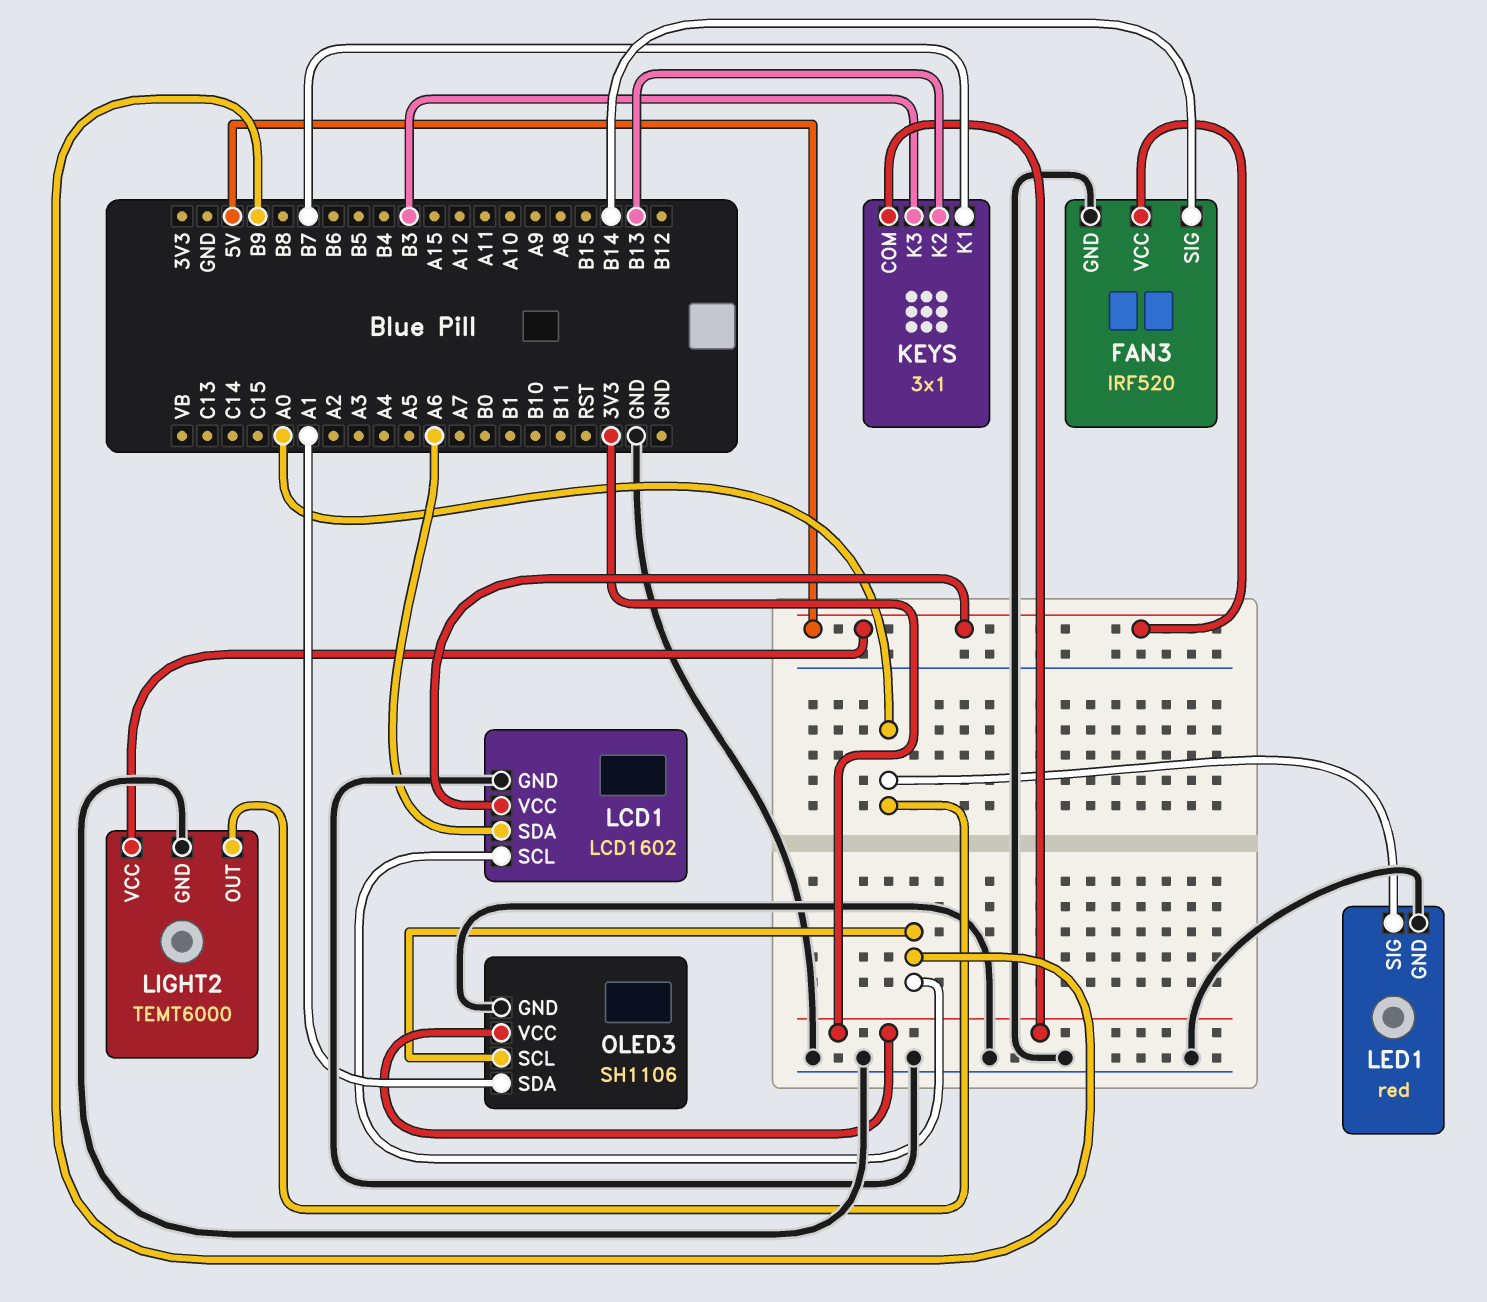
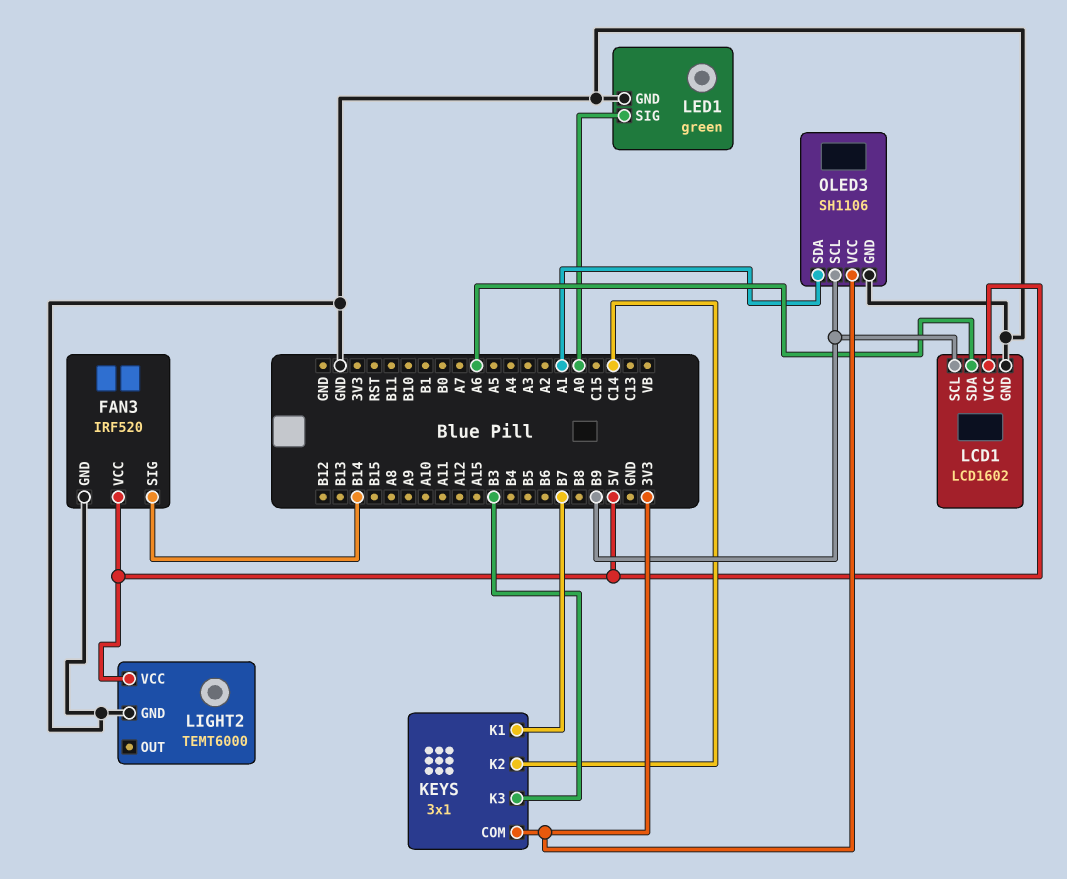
KEYS pin K2: B13 -> C14
LED1: red -> green
LIGHT2 pin OUT: A0 -> none

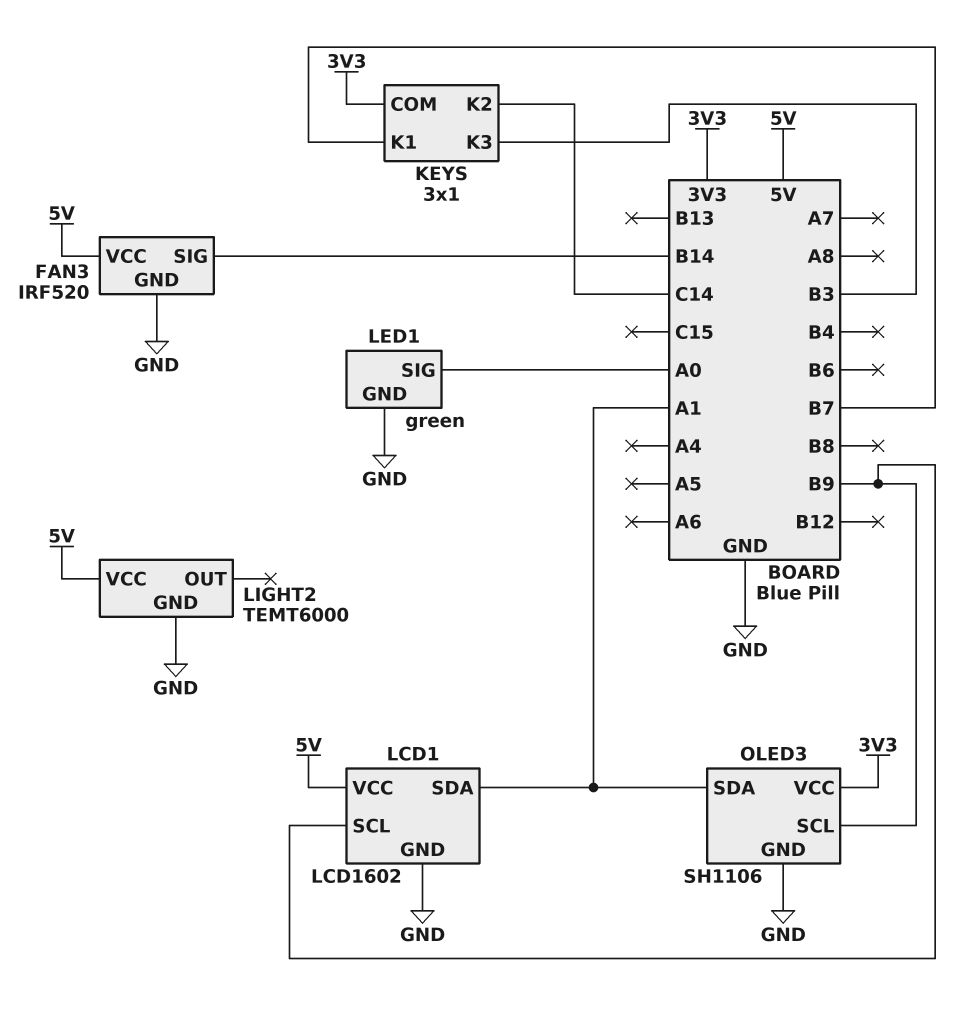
LCD1 pin SDA: A6 -> A1

